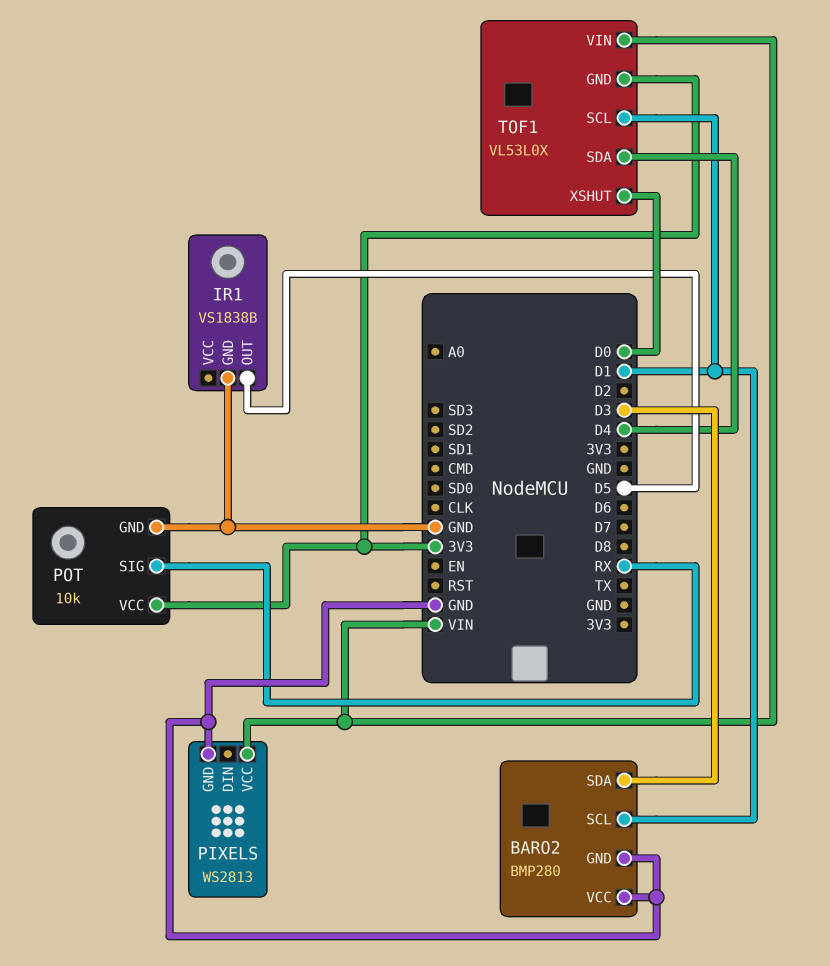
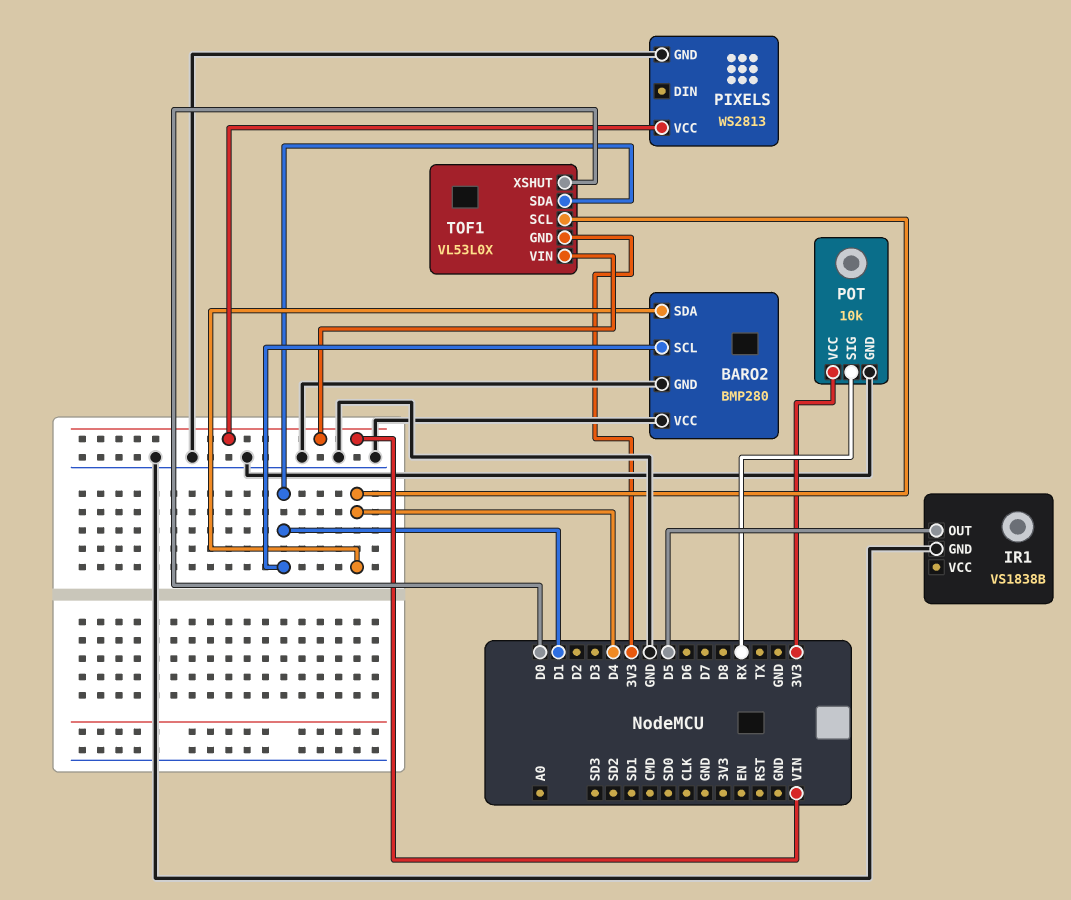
BARO2 pin SDA: D3 -> D4
TOF1 pin SCL: D1 -> D4
TOF1 pin SDA: D4 -> D1

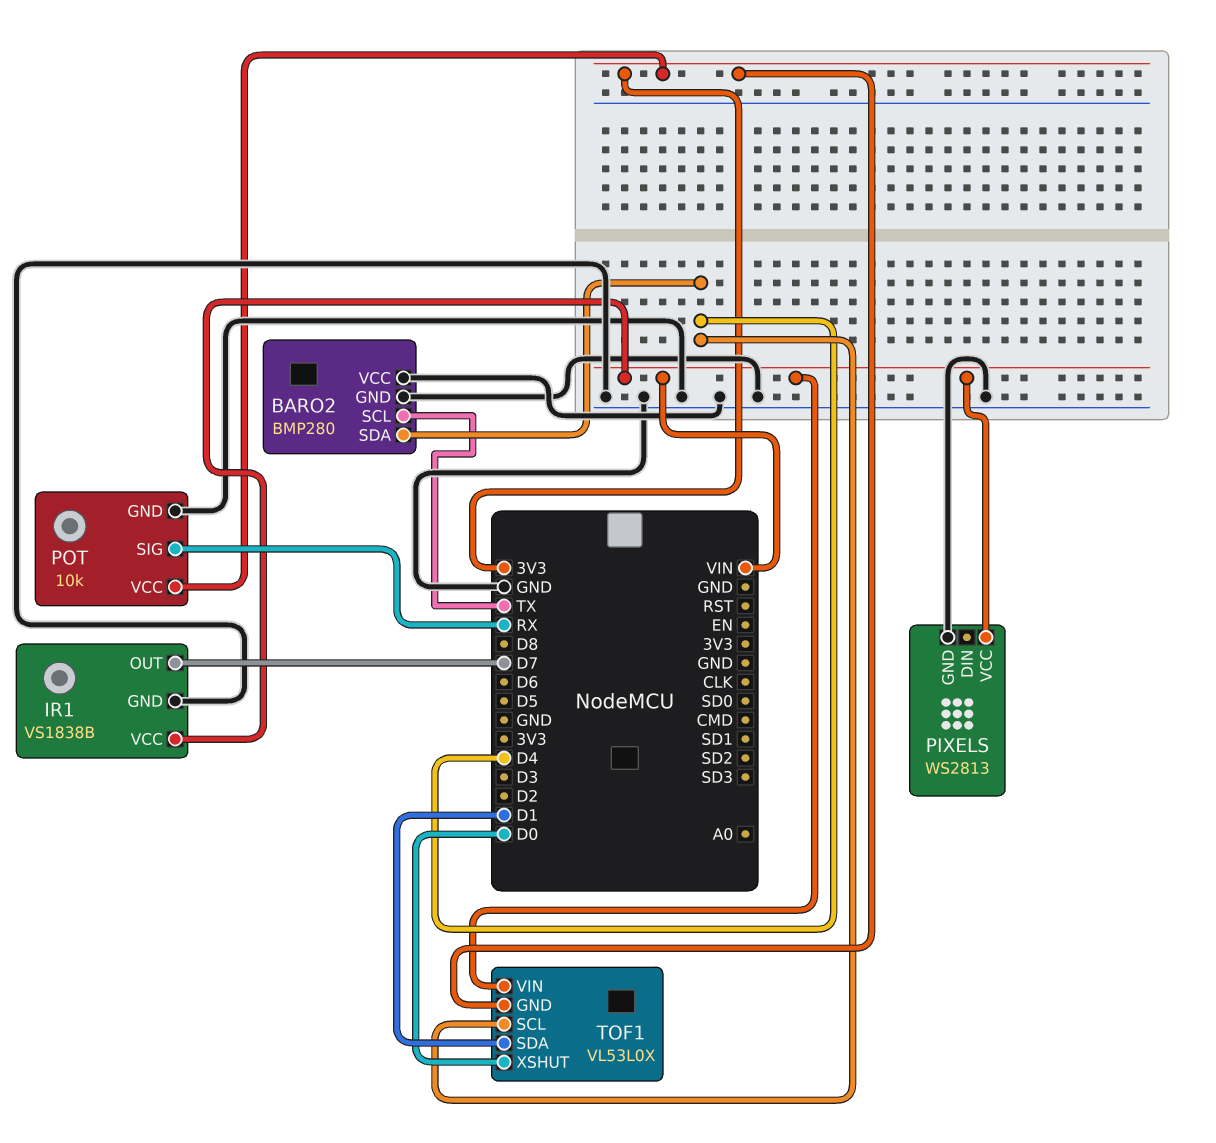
BARO2 pin SCL: D1 -> TX
IR1 pin OUT: D5 -> D7
IR1 pin VCC: none -> VIN

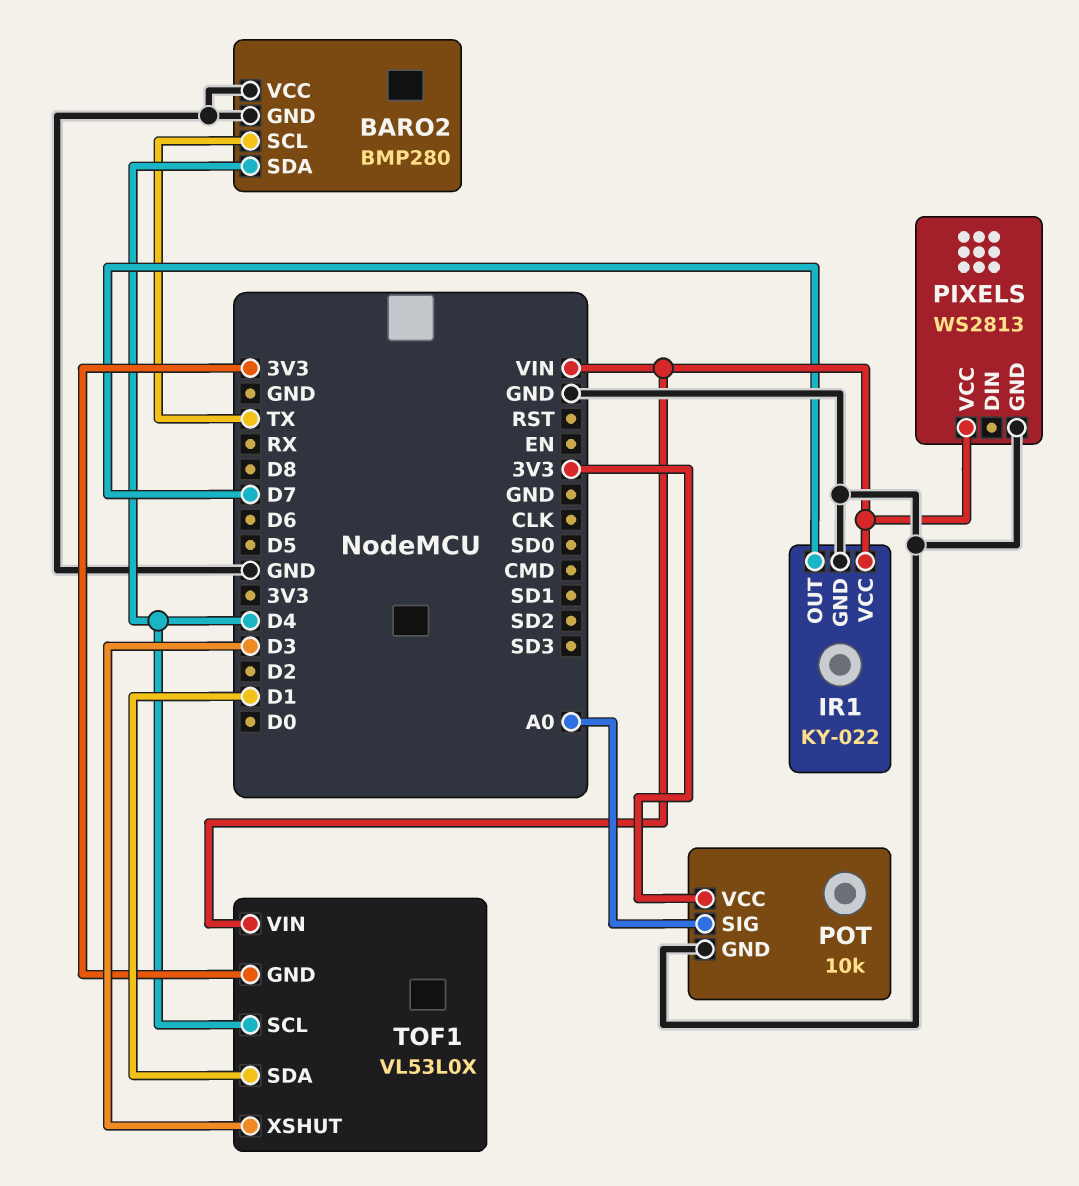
IR1: VS1838B -> KY-022
POT pin SIG: RX -> A0
TOF1 pin XSHUT: D0 -> D3

